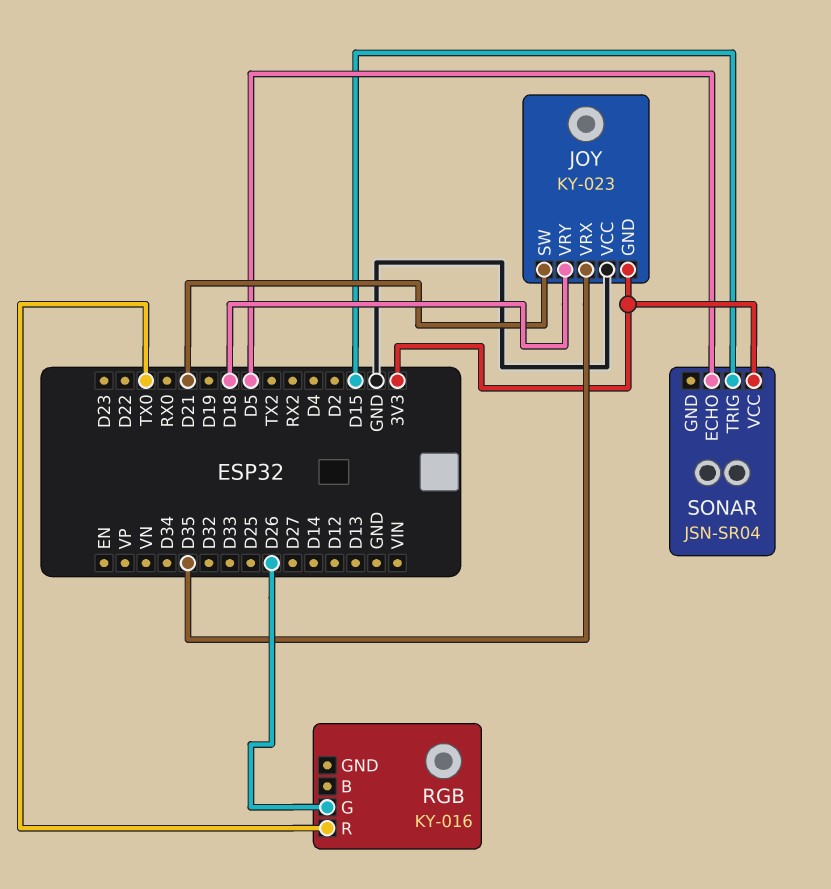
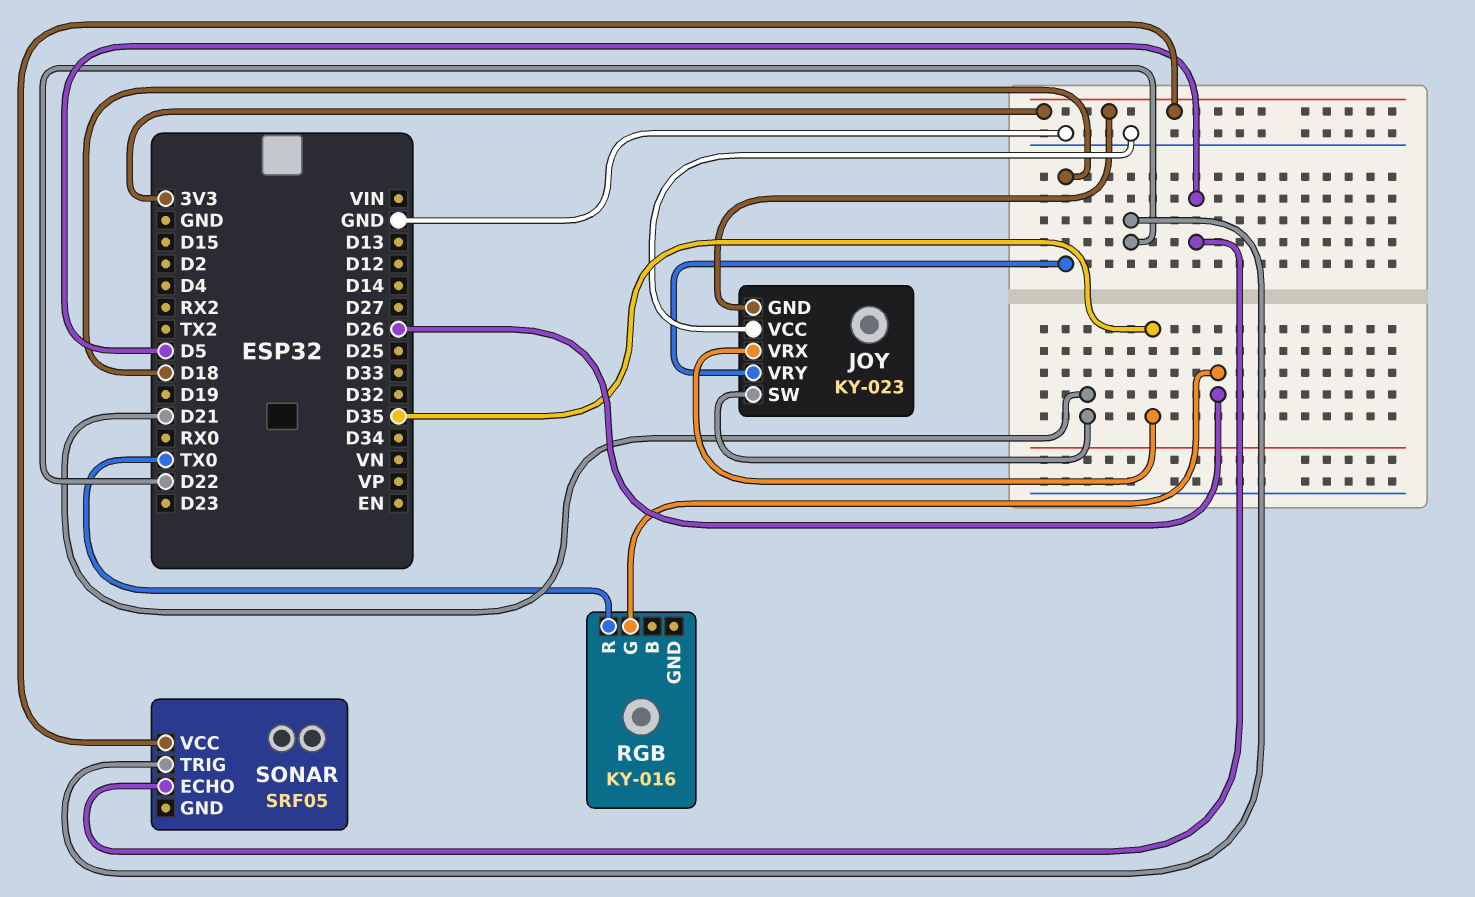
SONAR: JSN-SR04 -> SRF05
SONAR pin TRIG: D15 -> D22

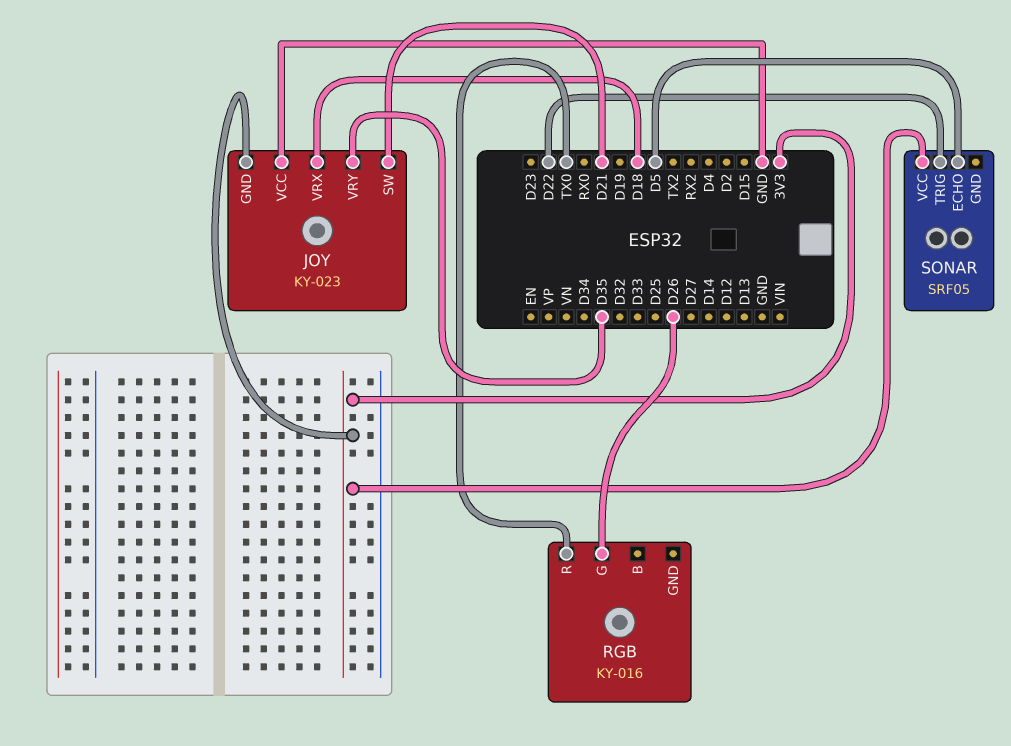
JOY pin VRX: D35 -> D18
JOY pin VRY: D18 -> D35

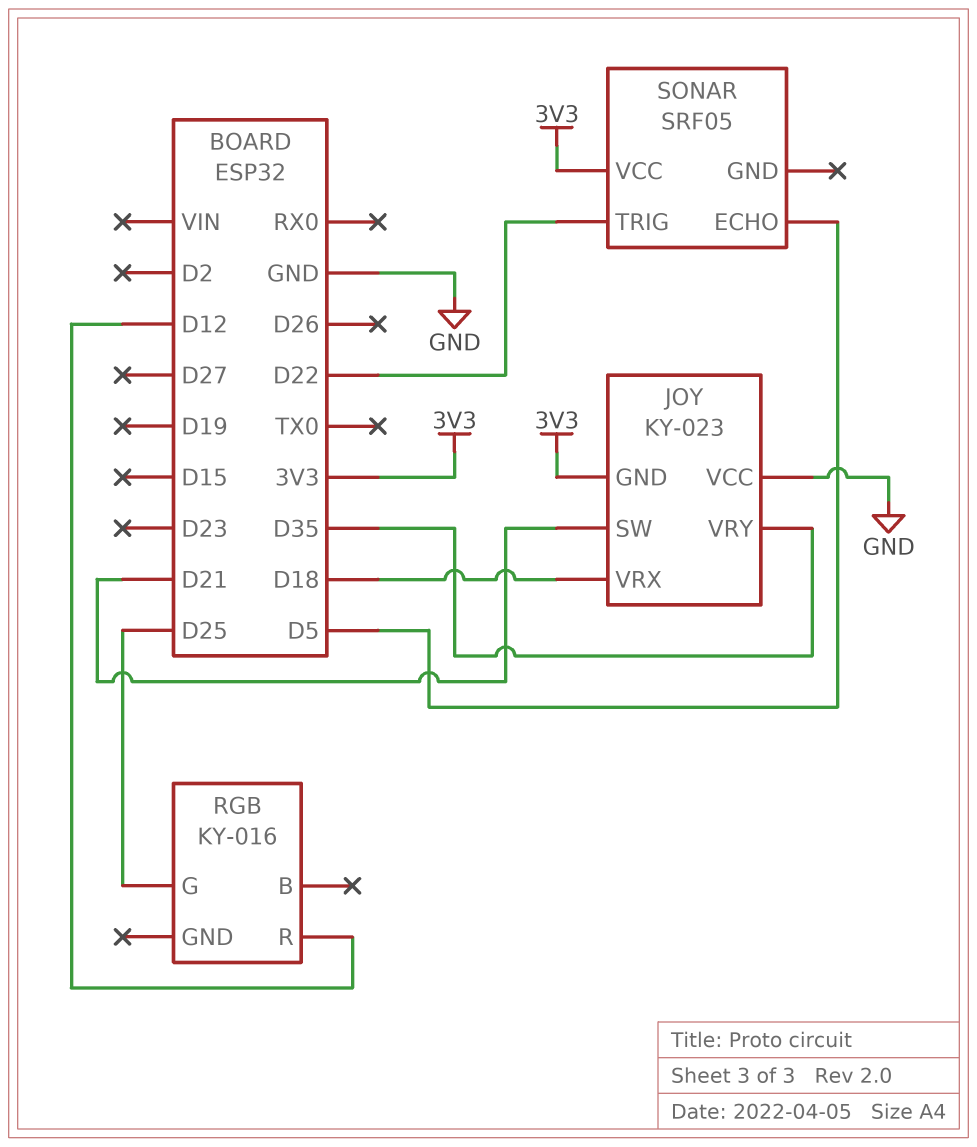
RGB pin G: D26 -> D25
RGB pin R: TX0 -> D12

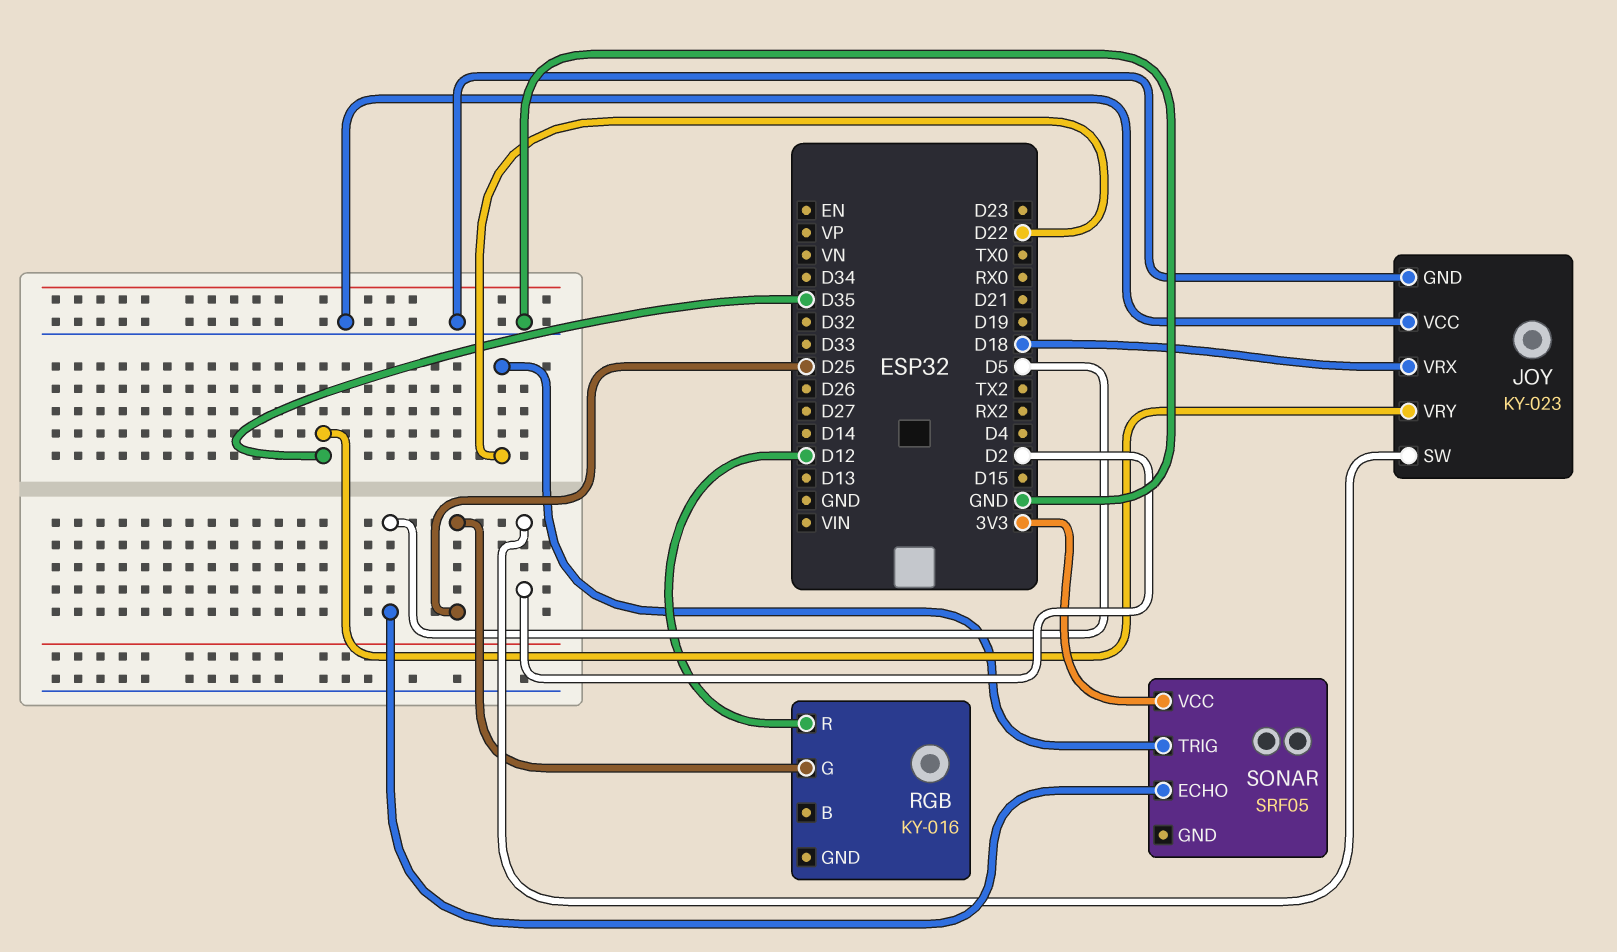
JOY pin GND: 3V3 -> GND
JOY pin SW: D21 -> D2

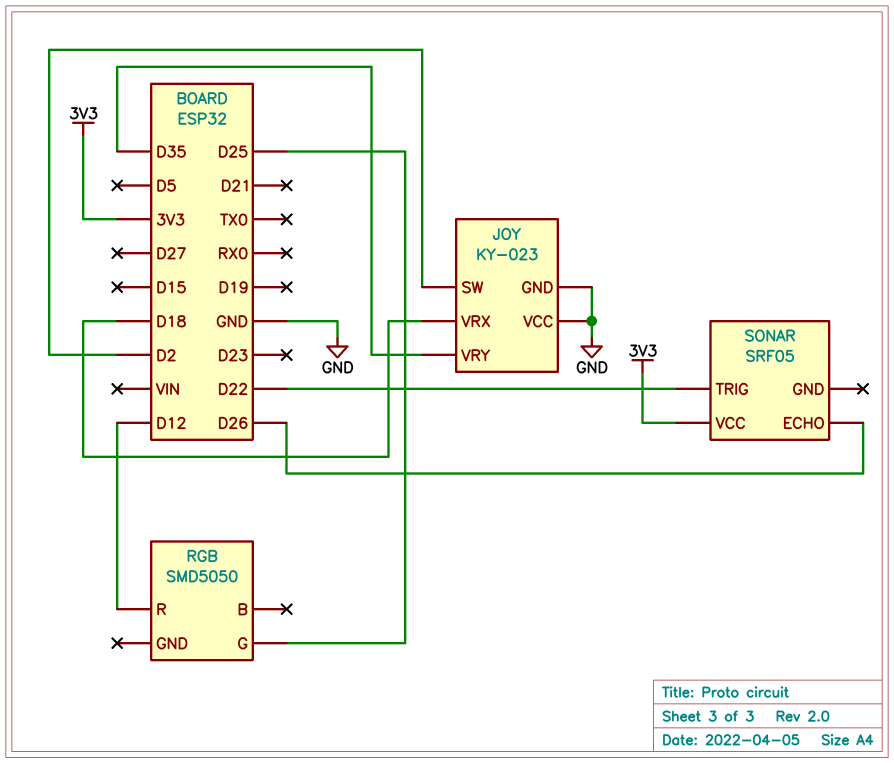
RGB: KY-016 -> SMD5050
SONAR pin ECHO: D5 -> D26

